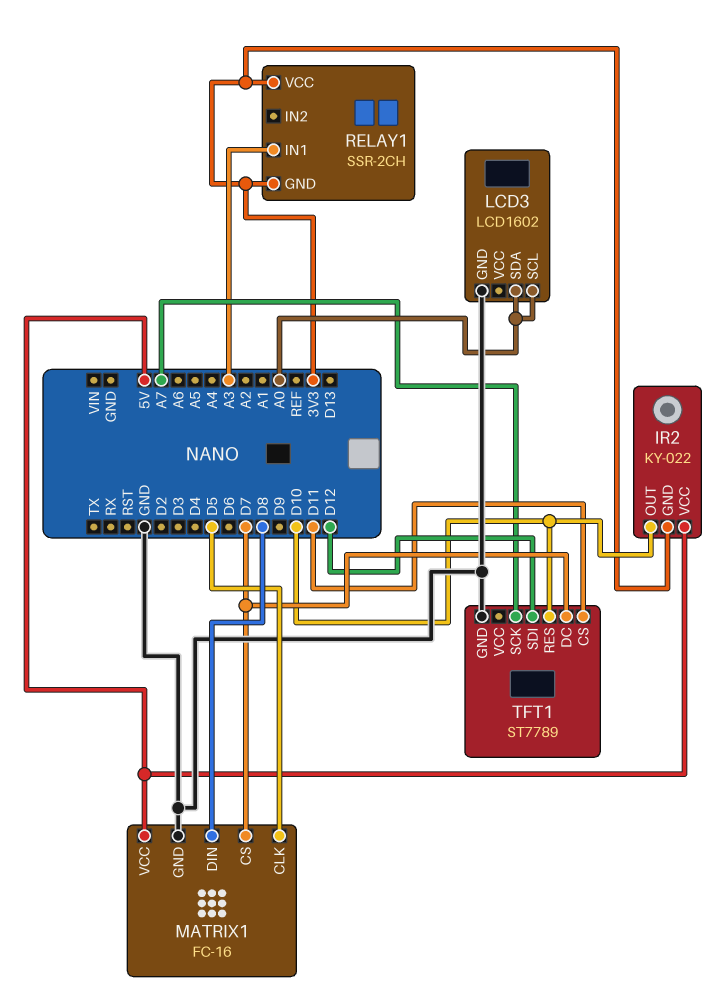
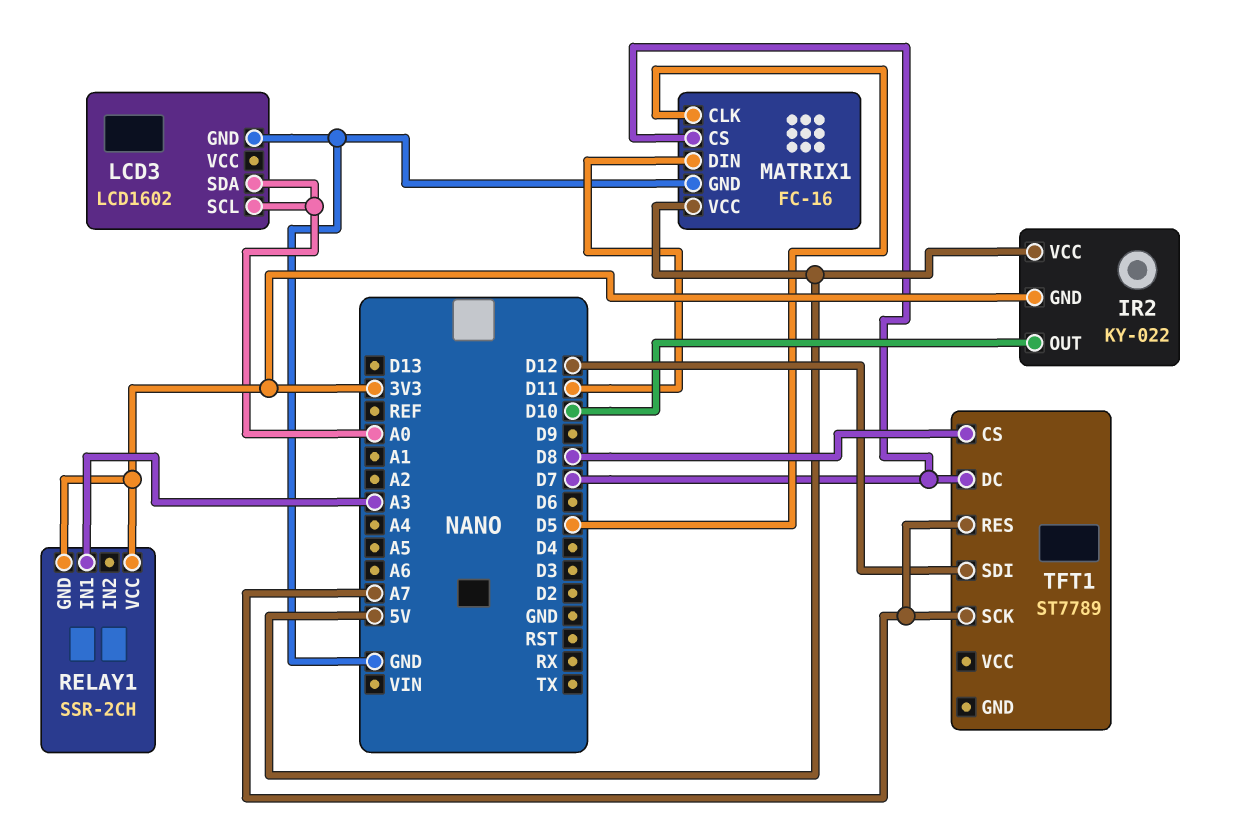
MATRIX1 pin DIN: D8 -> D11
TFT1 pin CS: D11 -> D8
TFT1 pin GND: GND -> none
TFT1 pin RES: D10 -> A7

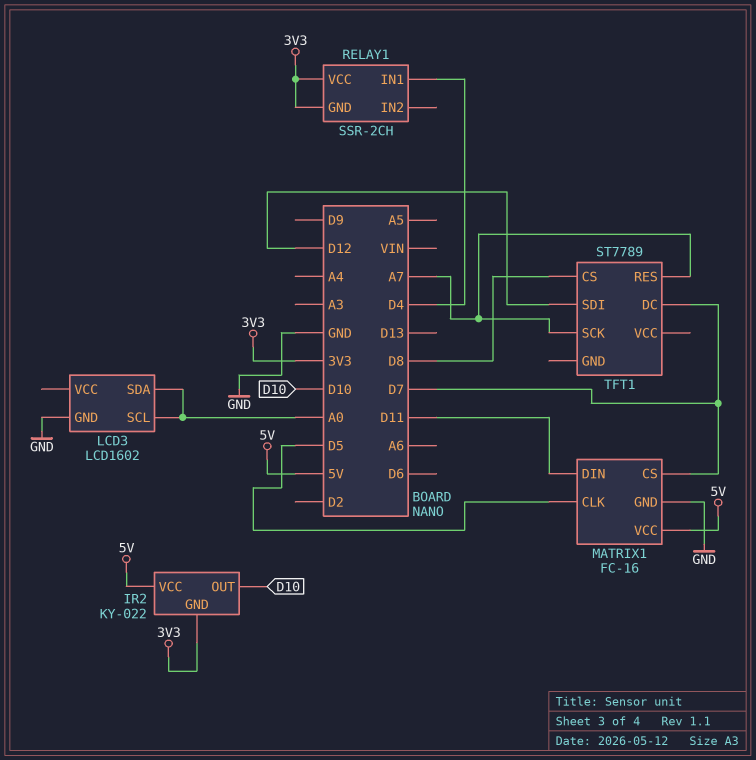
RELAY1 pin IN1: A3 -> D4

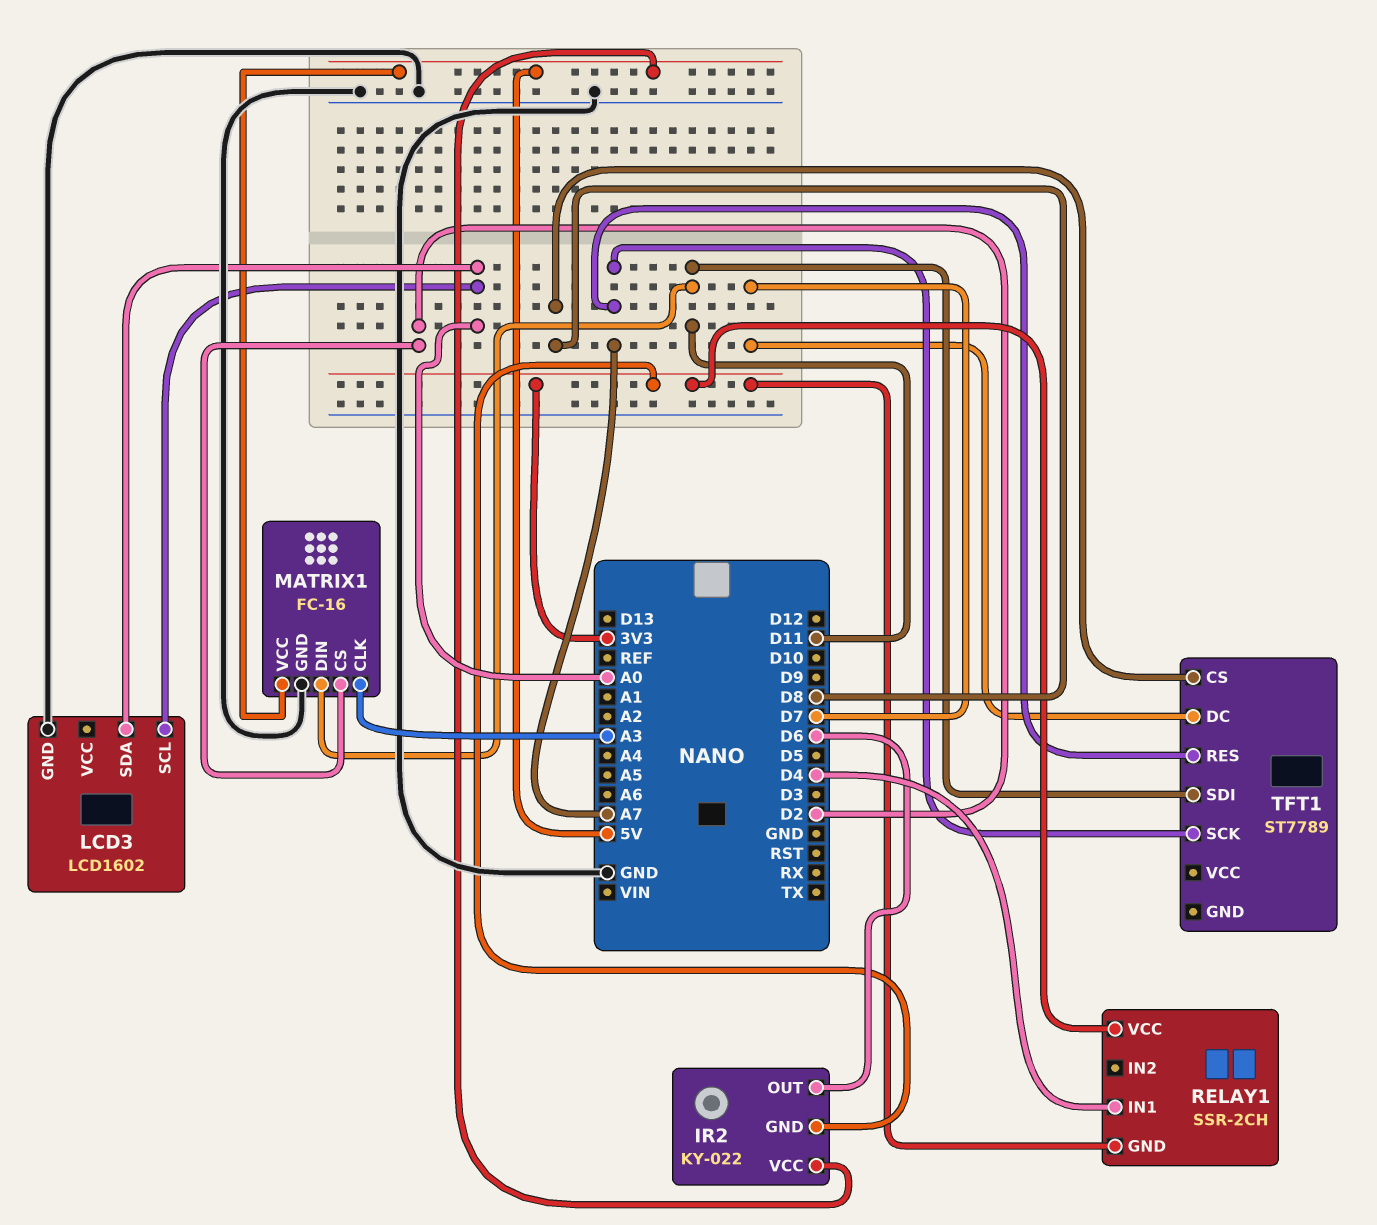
IR2 pin OUT: D10 -> D6
MATRIX1 pin CLK: D5 -> A3
MATRIX1 pin CS: D7 -> D2
TFT1 pin SDI: D12 -> D11

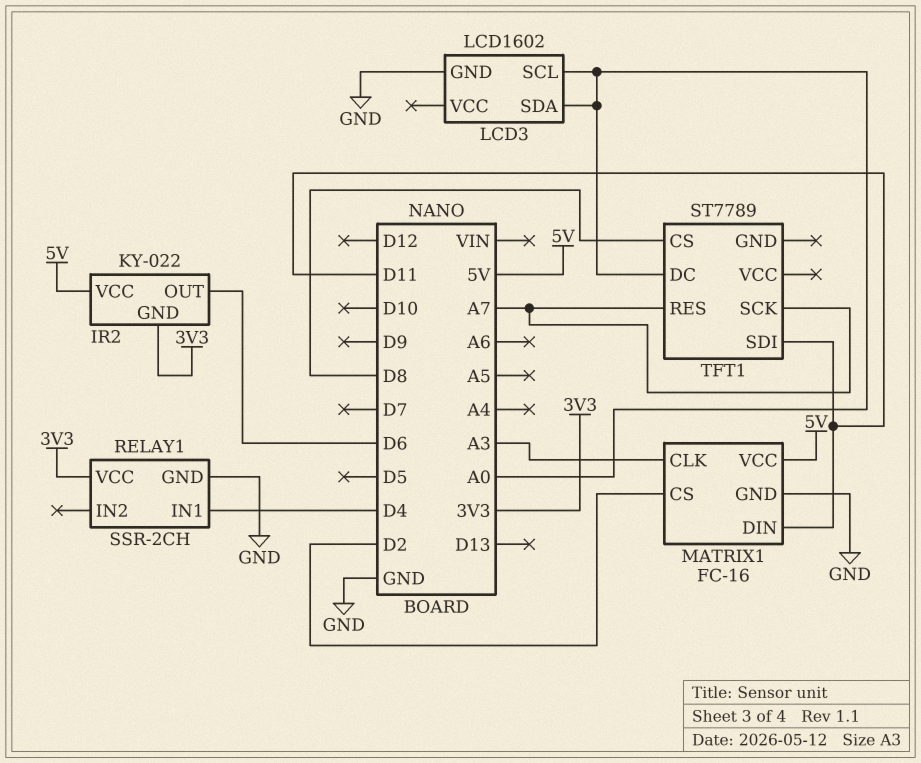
RELAY1 pin GND: 3V3 -> GND
TFT1 pin DC: D7 -> A0

